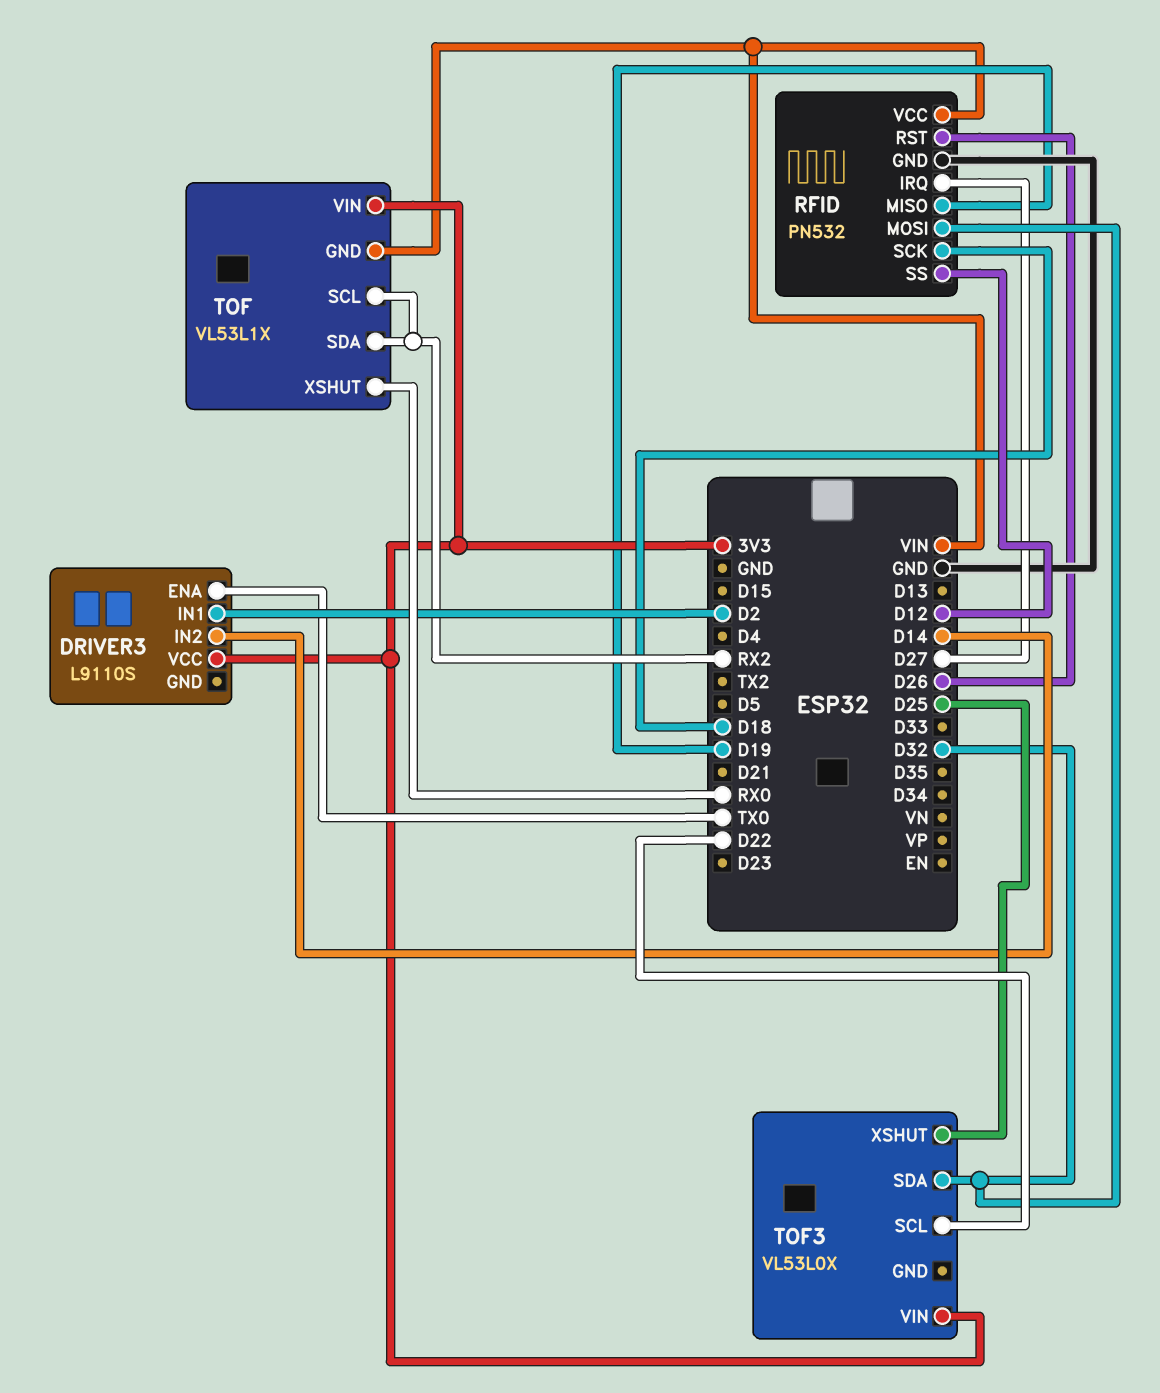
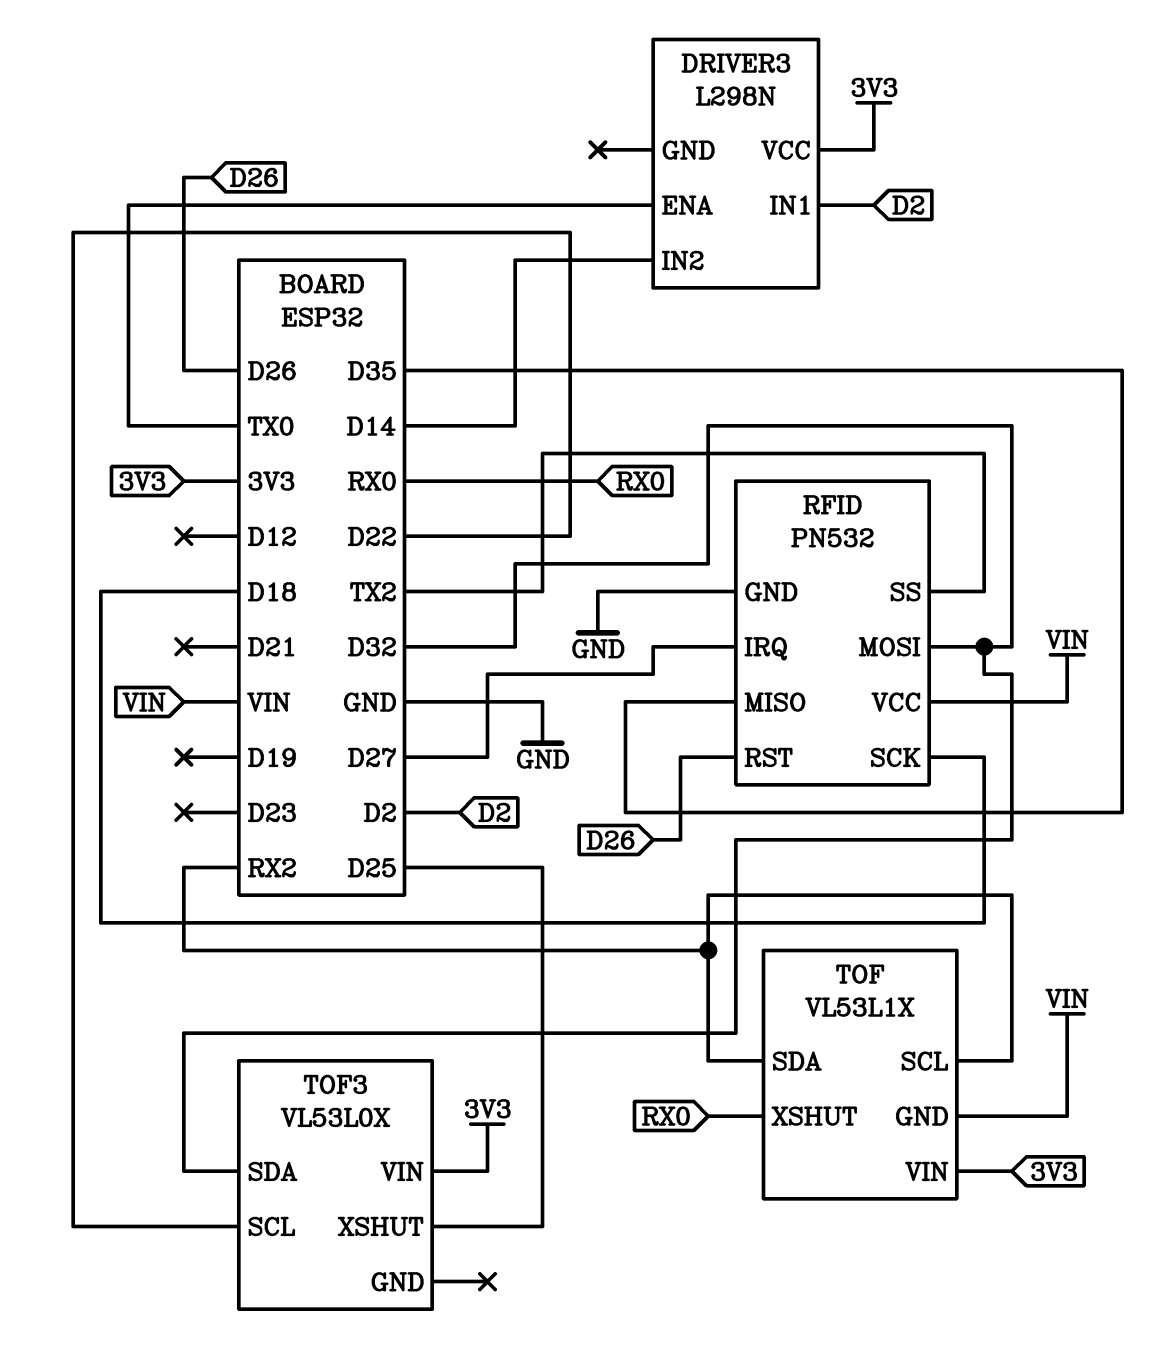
DRIVER3: L9110S -> L298N
RFID pin MISO: D19 -> D35
RFID pin SS: D12 -> TX2

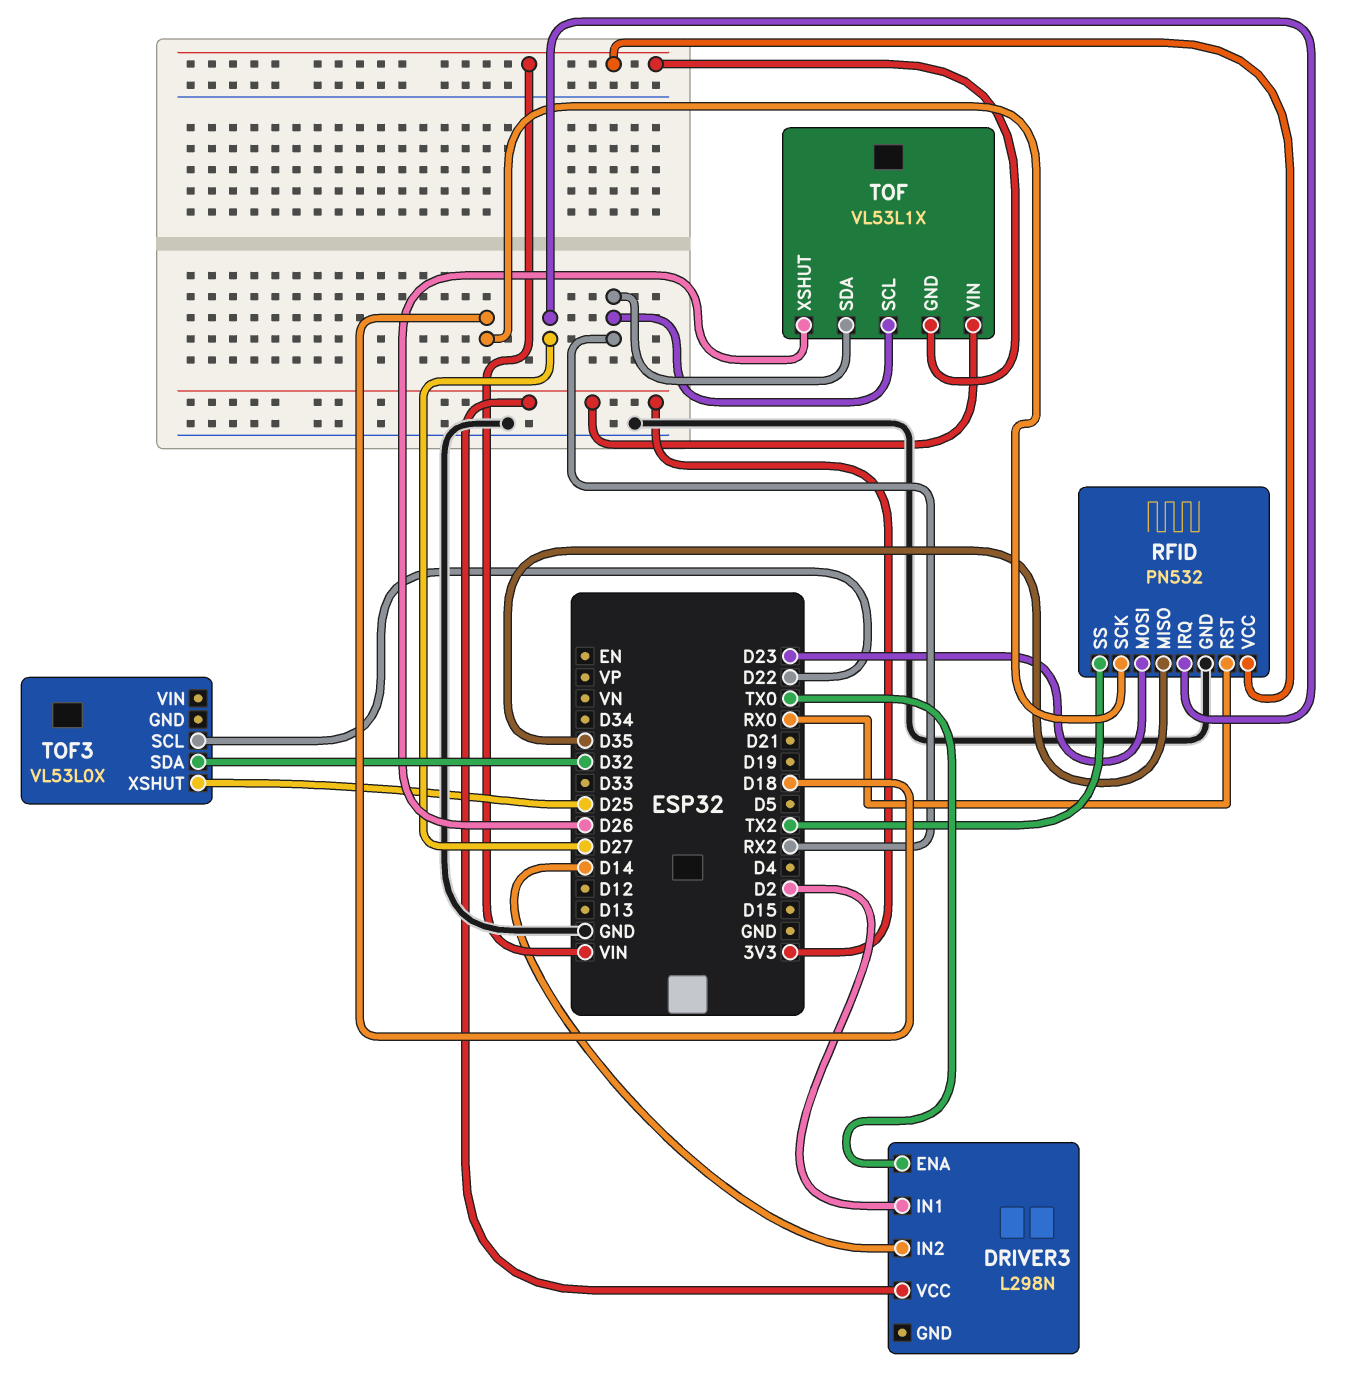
RFID pin MOSI: D32 -> D23
RFID pin RST: D26 -> RX0
TOF pin XSHUT: RX0 -> D26
TOF3 pin VIN: 3V3 -> none

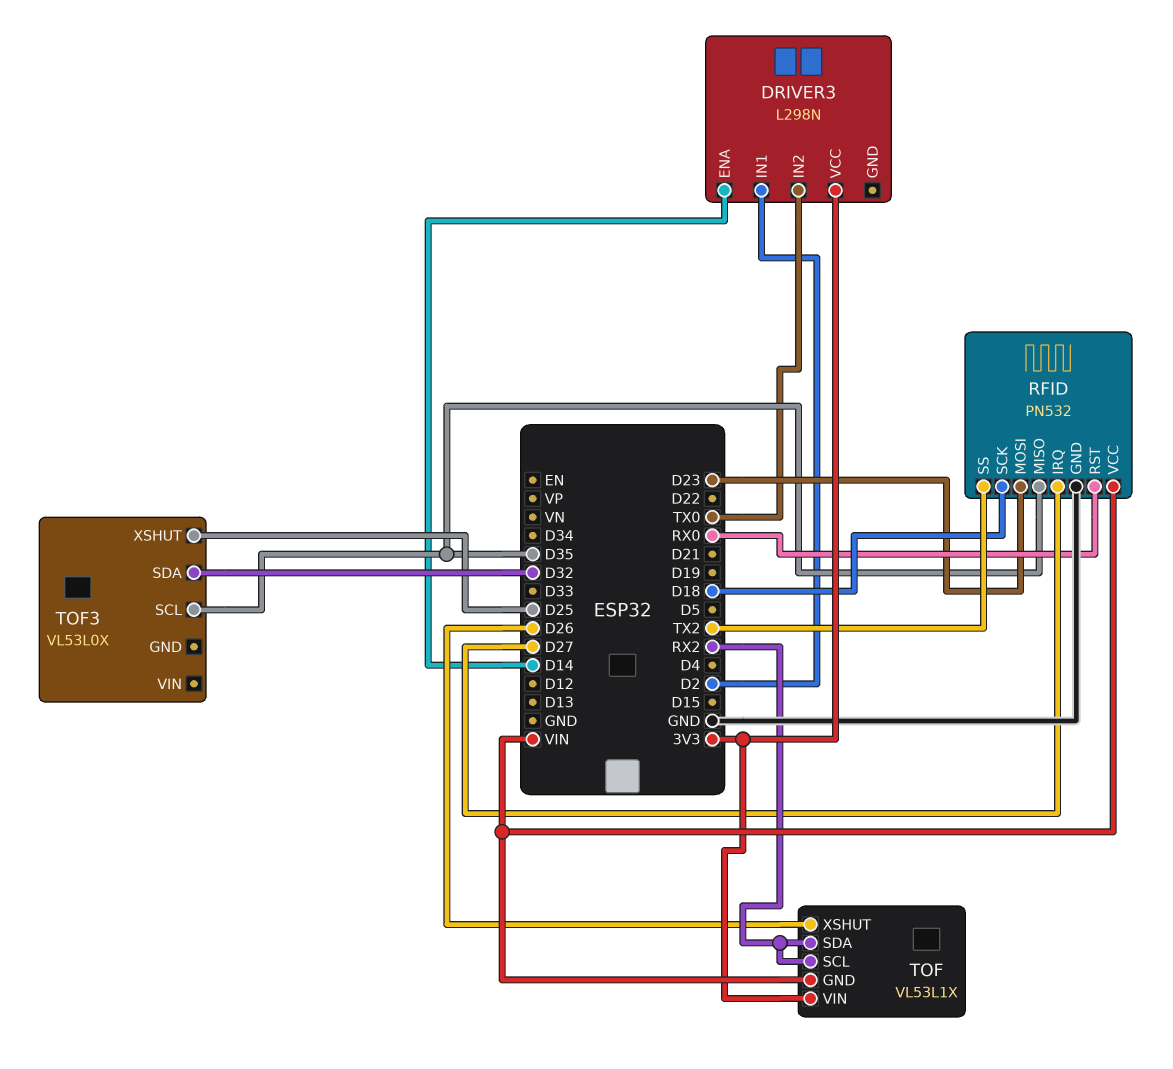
DRIVER3 pin ENA: TX0 -> D14
DRIVER3 pin IN2: D14 -> TX0
TOF3 pin SCL: D22 -> D35

